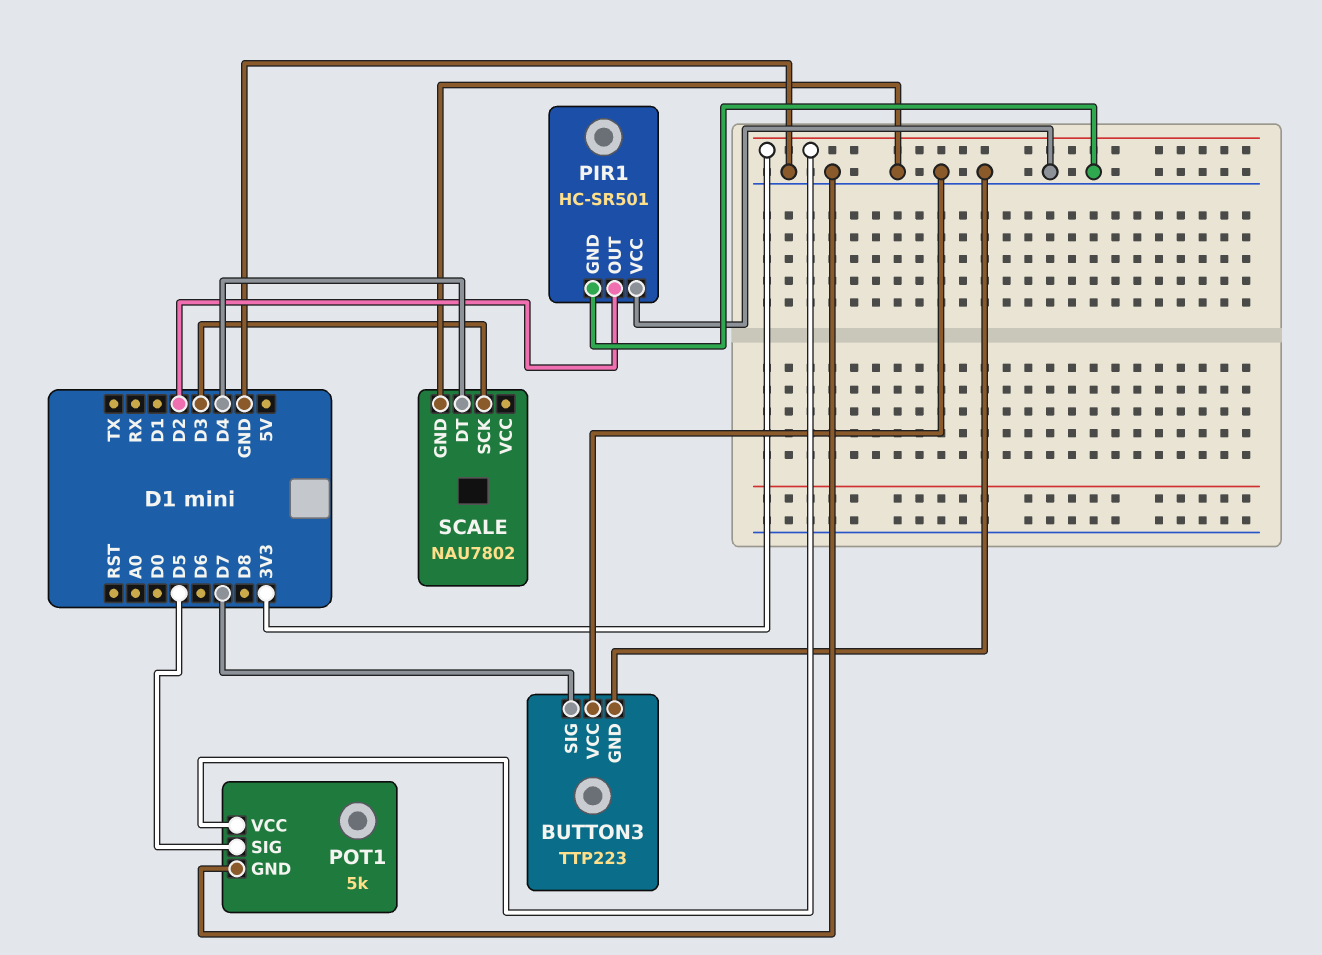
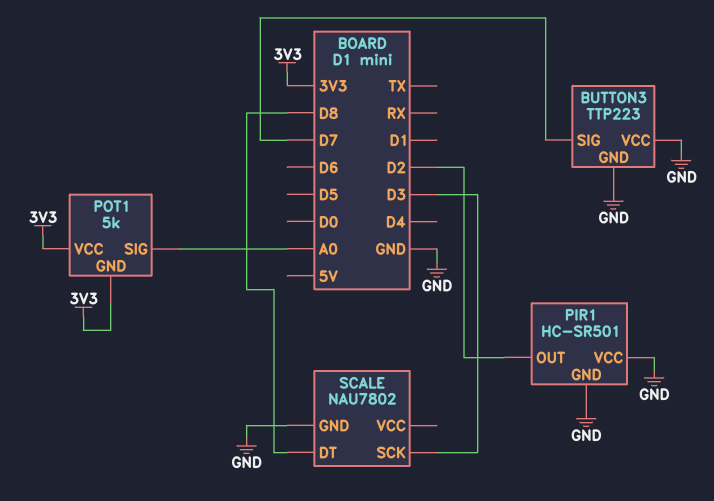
POT1 pin GND: GND -> 3V3
POT1 pin SIG: D5 -> A0
SCALE pin DT: D4 -> D8

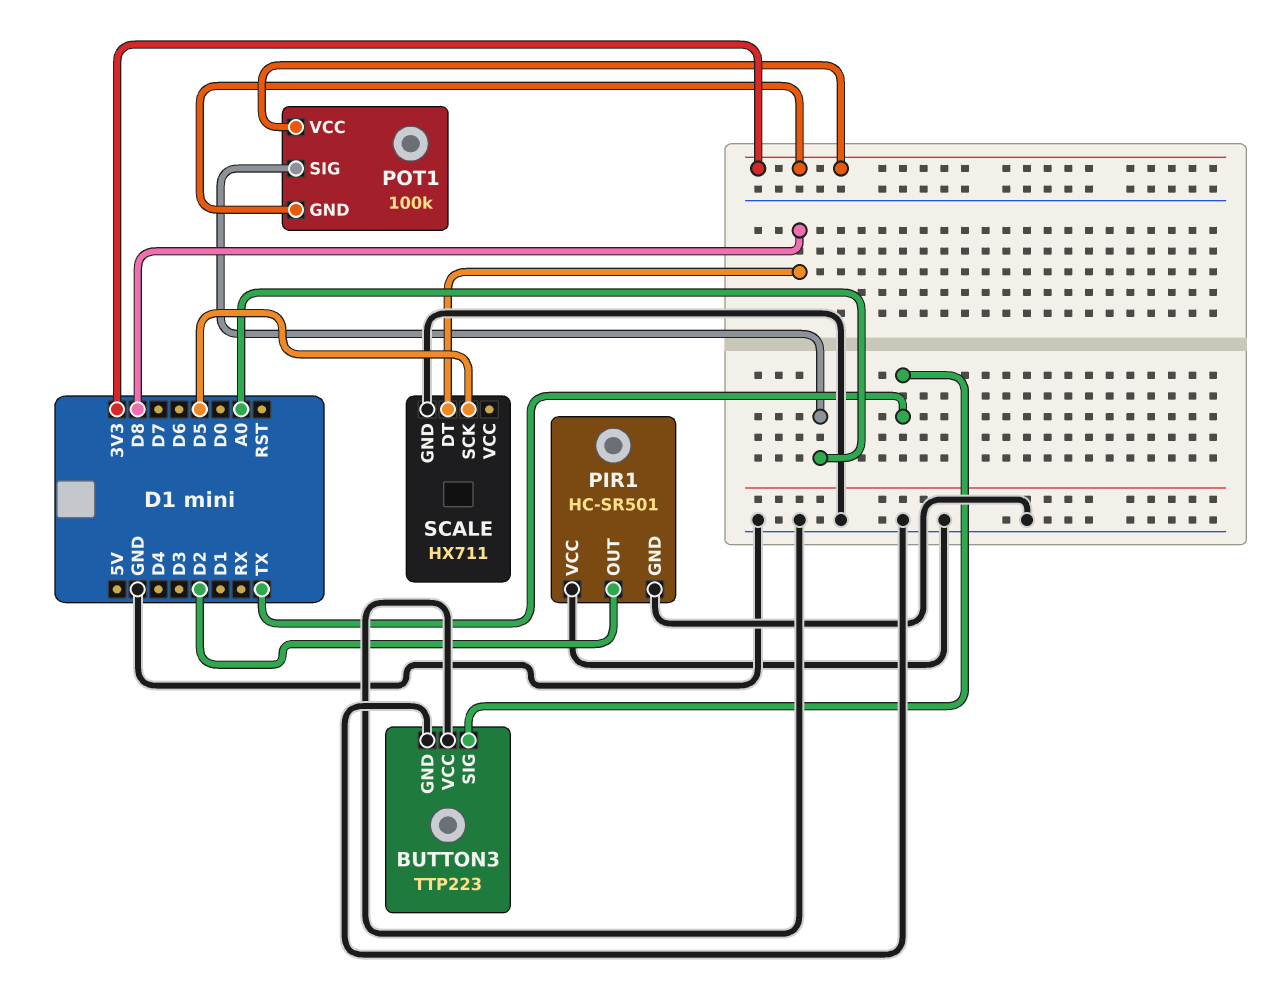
BUTTON3 pin SIG: D7 -> TX
POT1: 5k -> 100k
SCALE: NAU7802 -> HX711
SCALE pin SCK: D3 -> D5

